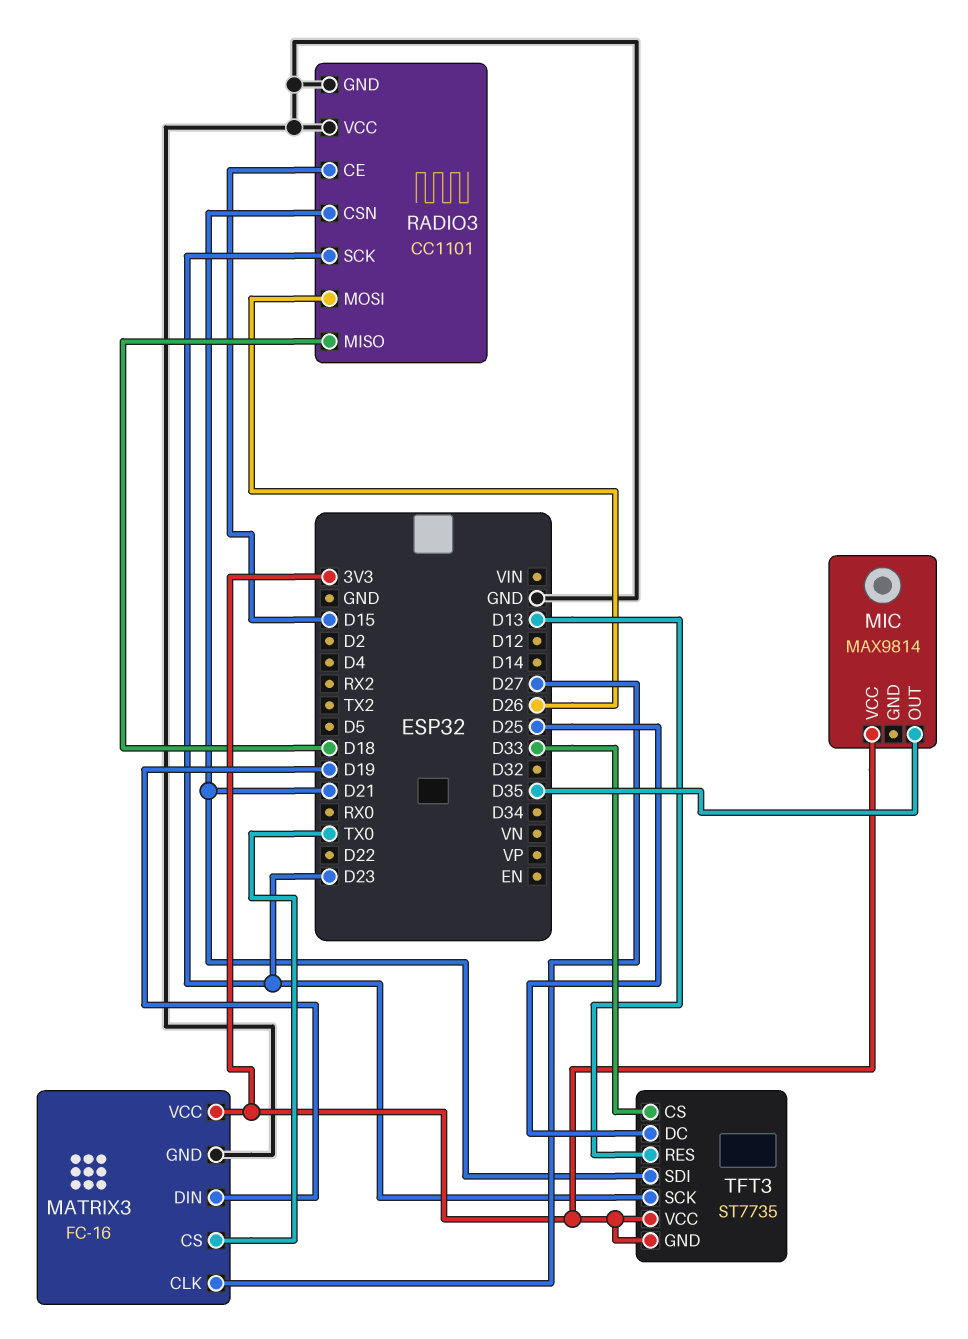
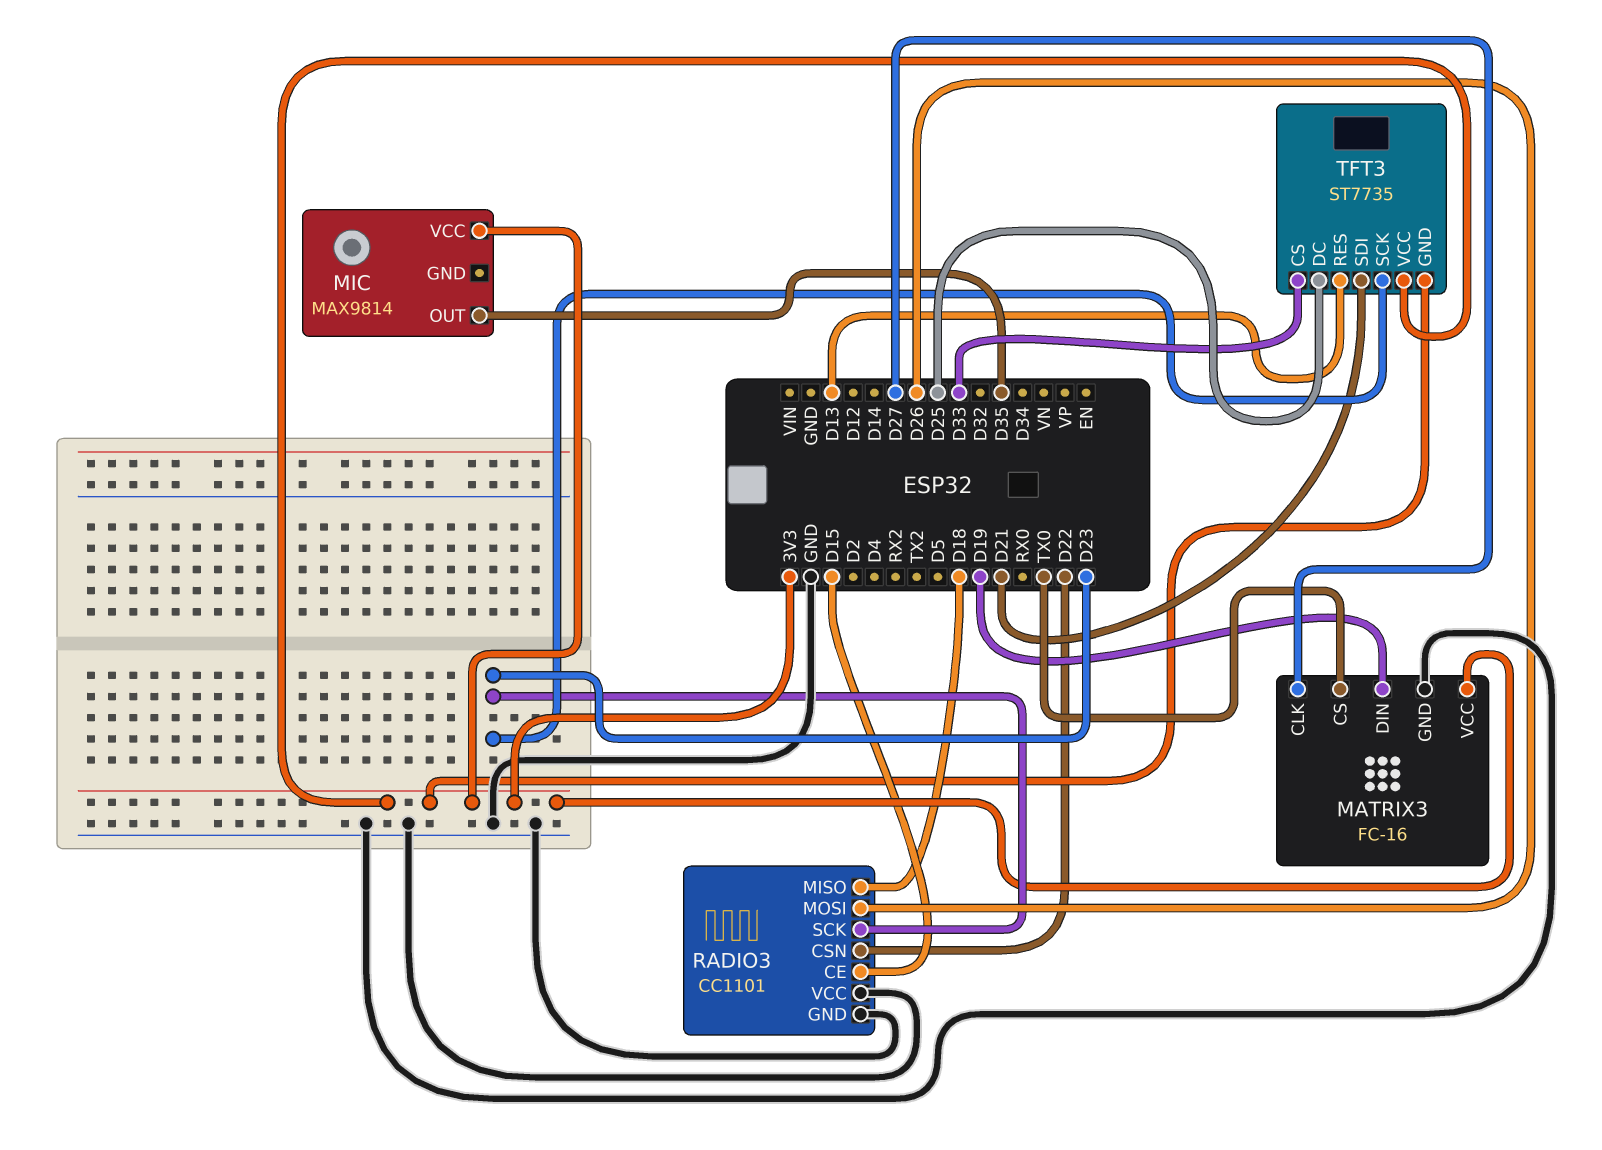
RADIO3 pin CSN: D21 -> D22

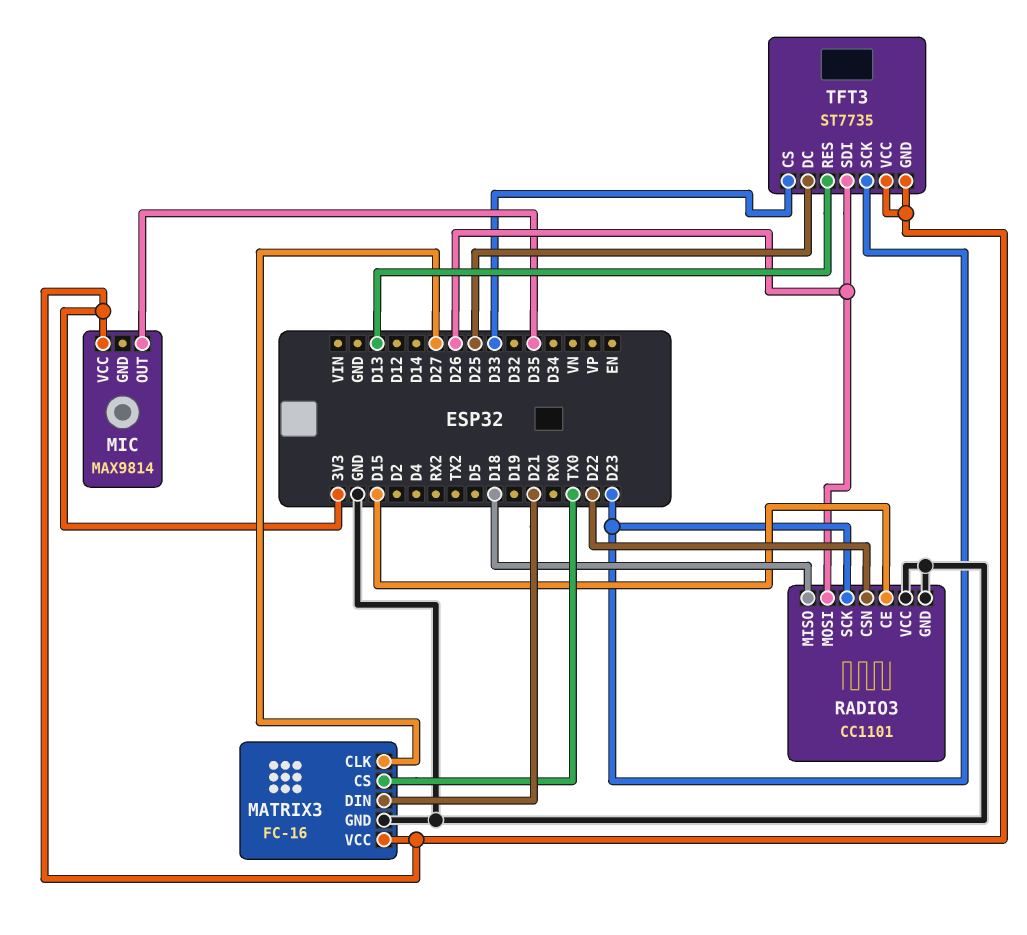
MATRIX3 pin DIN: D19 -> D21
TFT3 pin SDI: D21 -> D26

